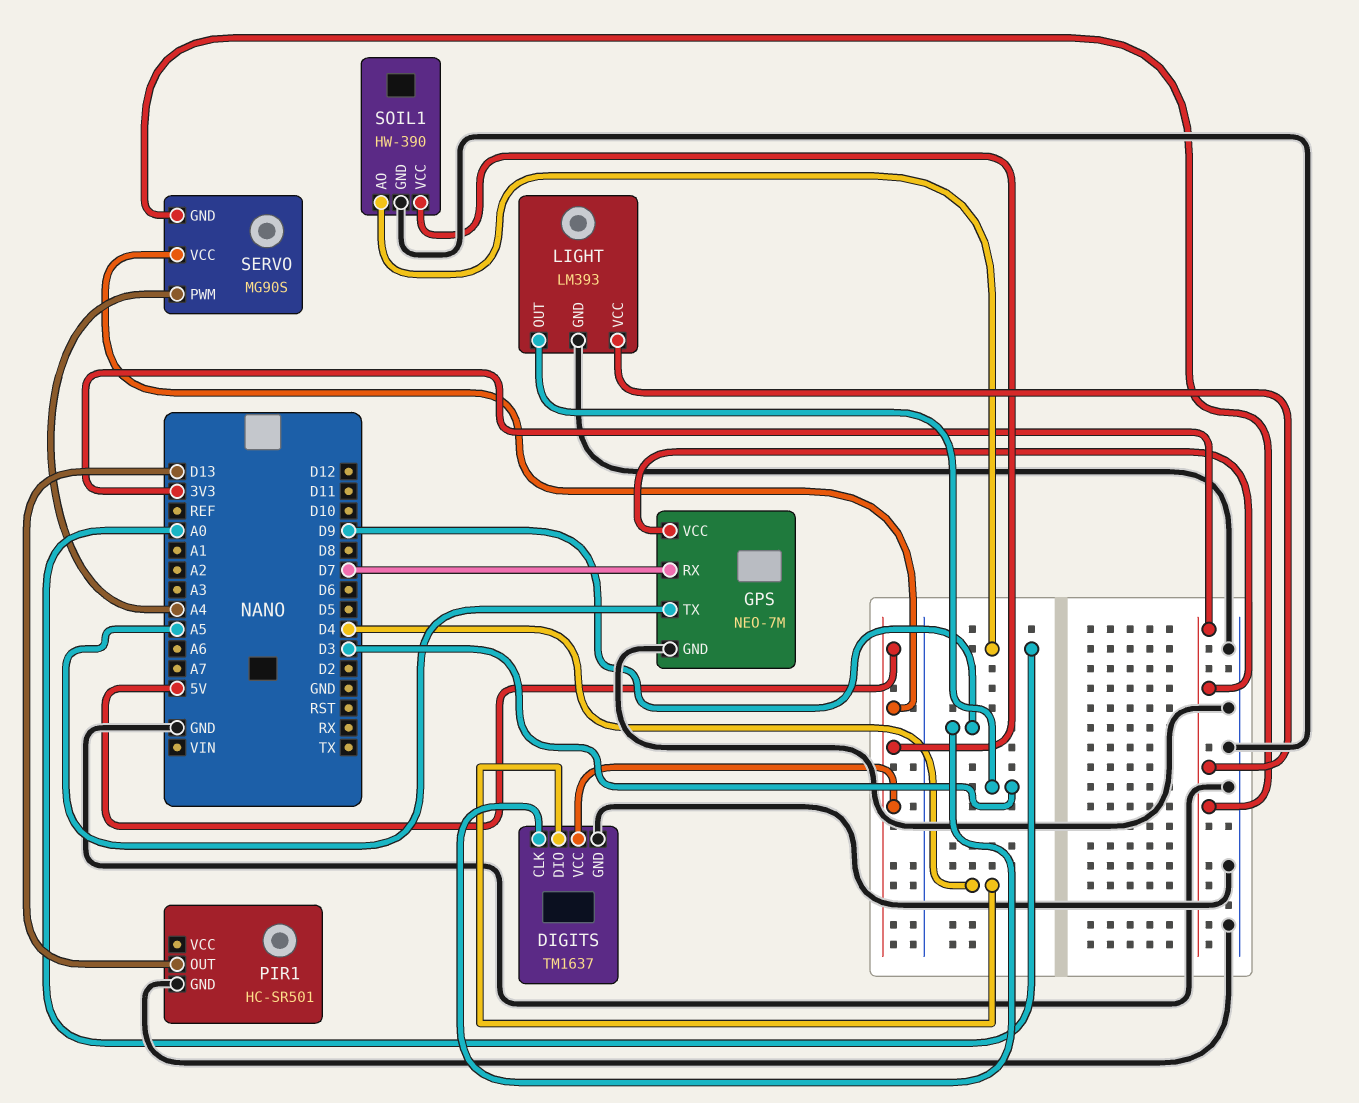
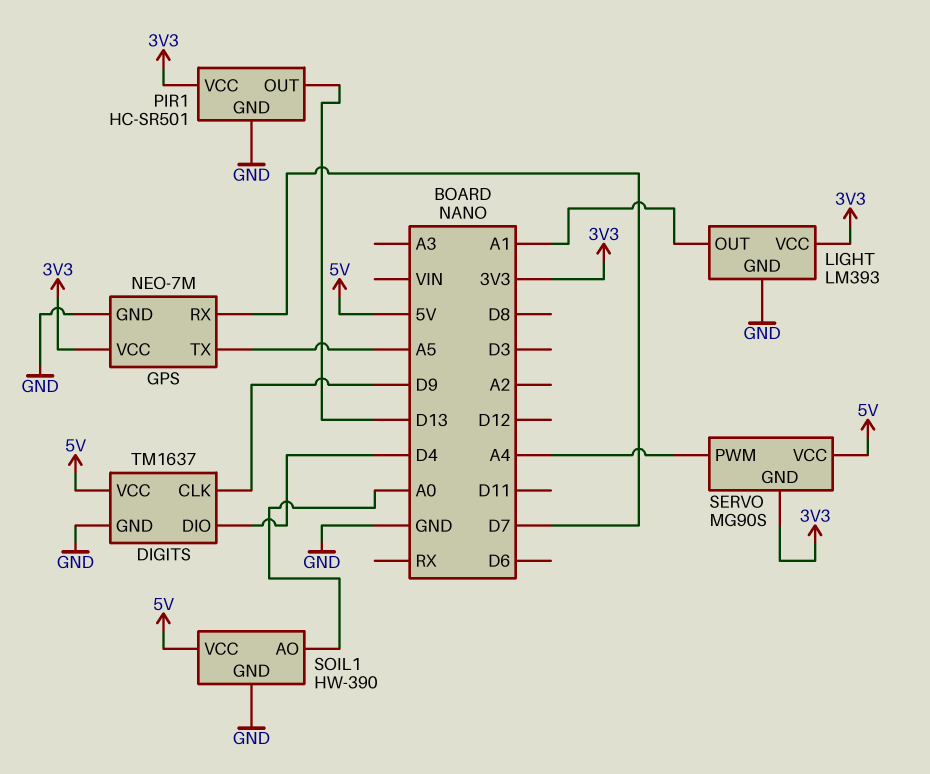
LIGHT pin OUT: D3 -> A1
PIR1 pin VCC: none -> 3V3

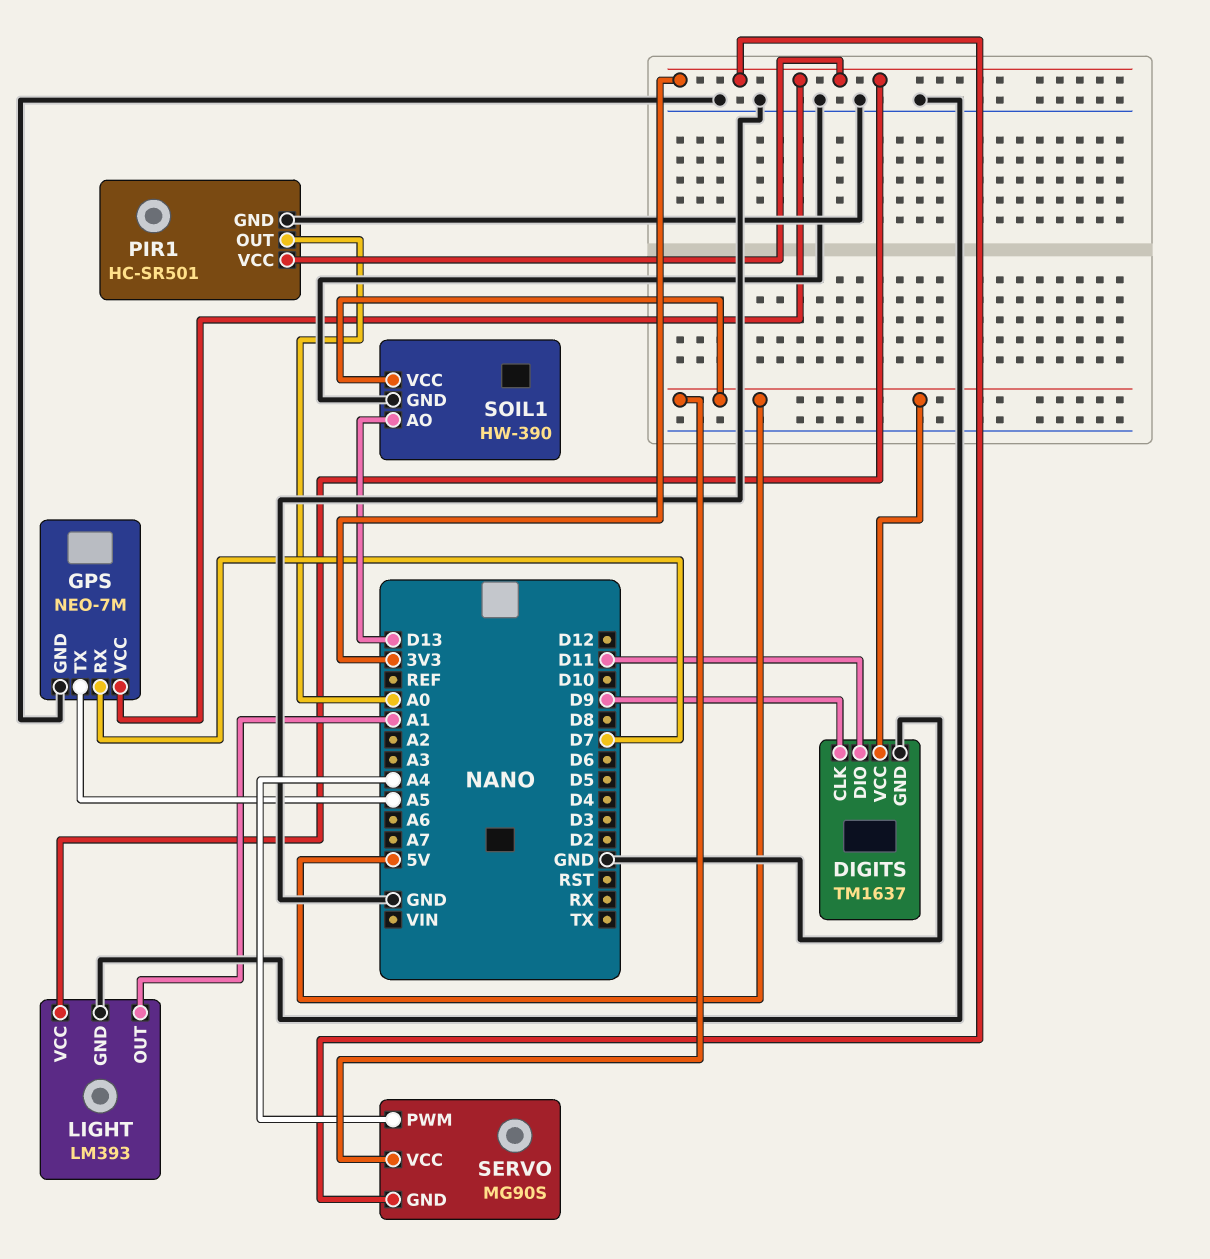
DIGITS pin DIO: D4 -> D11
PIR1 pin OUT: D13 -> A0
SOIL1 pin AO: A0 -> D13

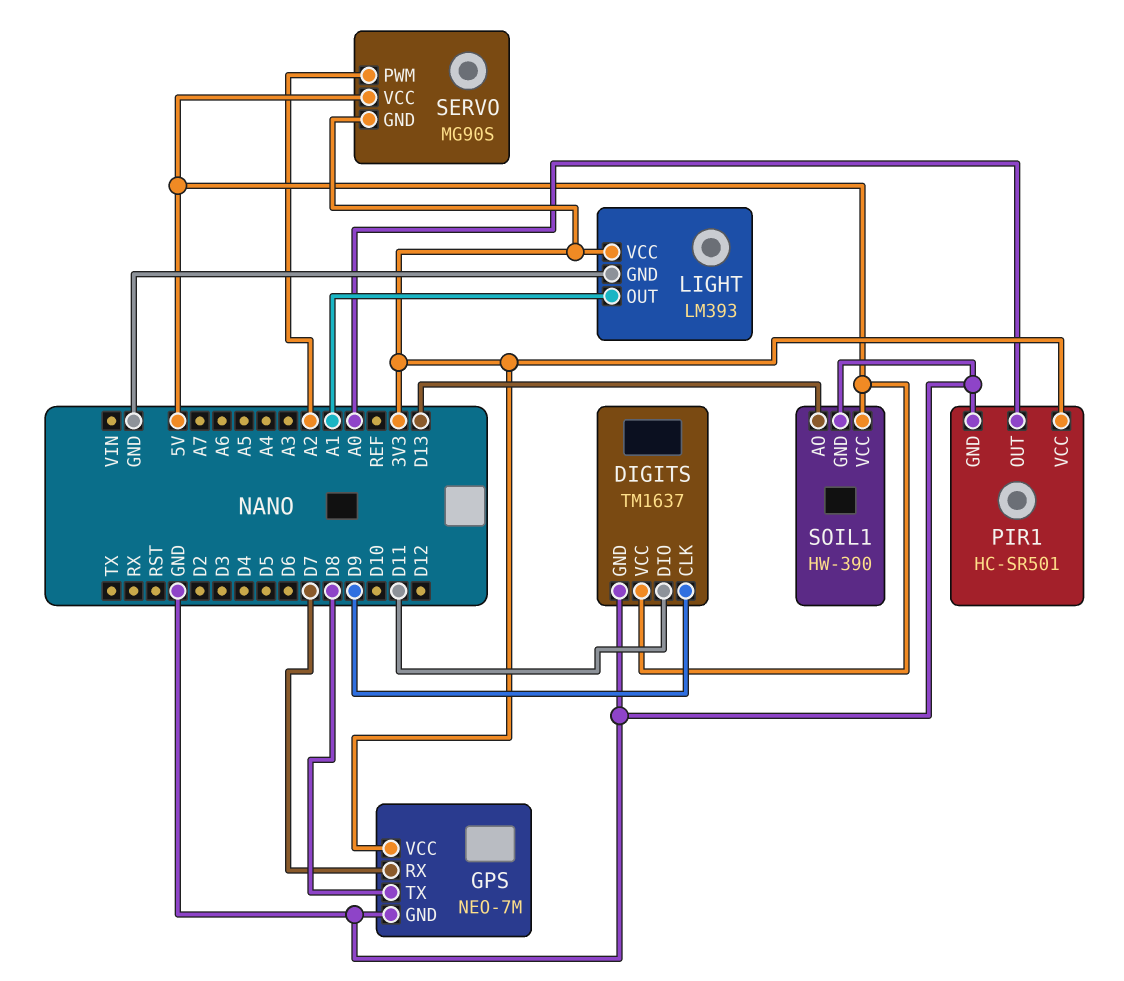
GPS pin TX: A5 -> D8
SERVO pin PWM: A4 -> A2

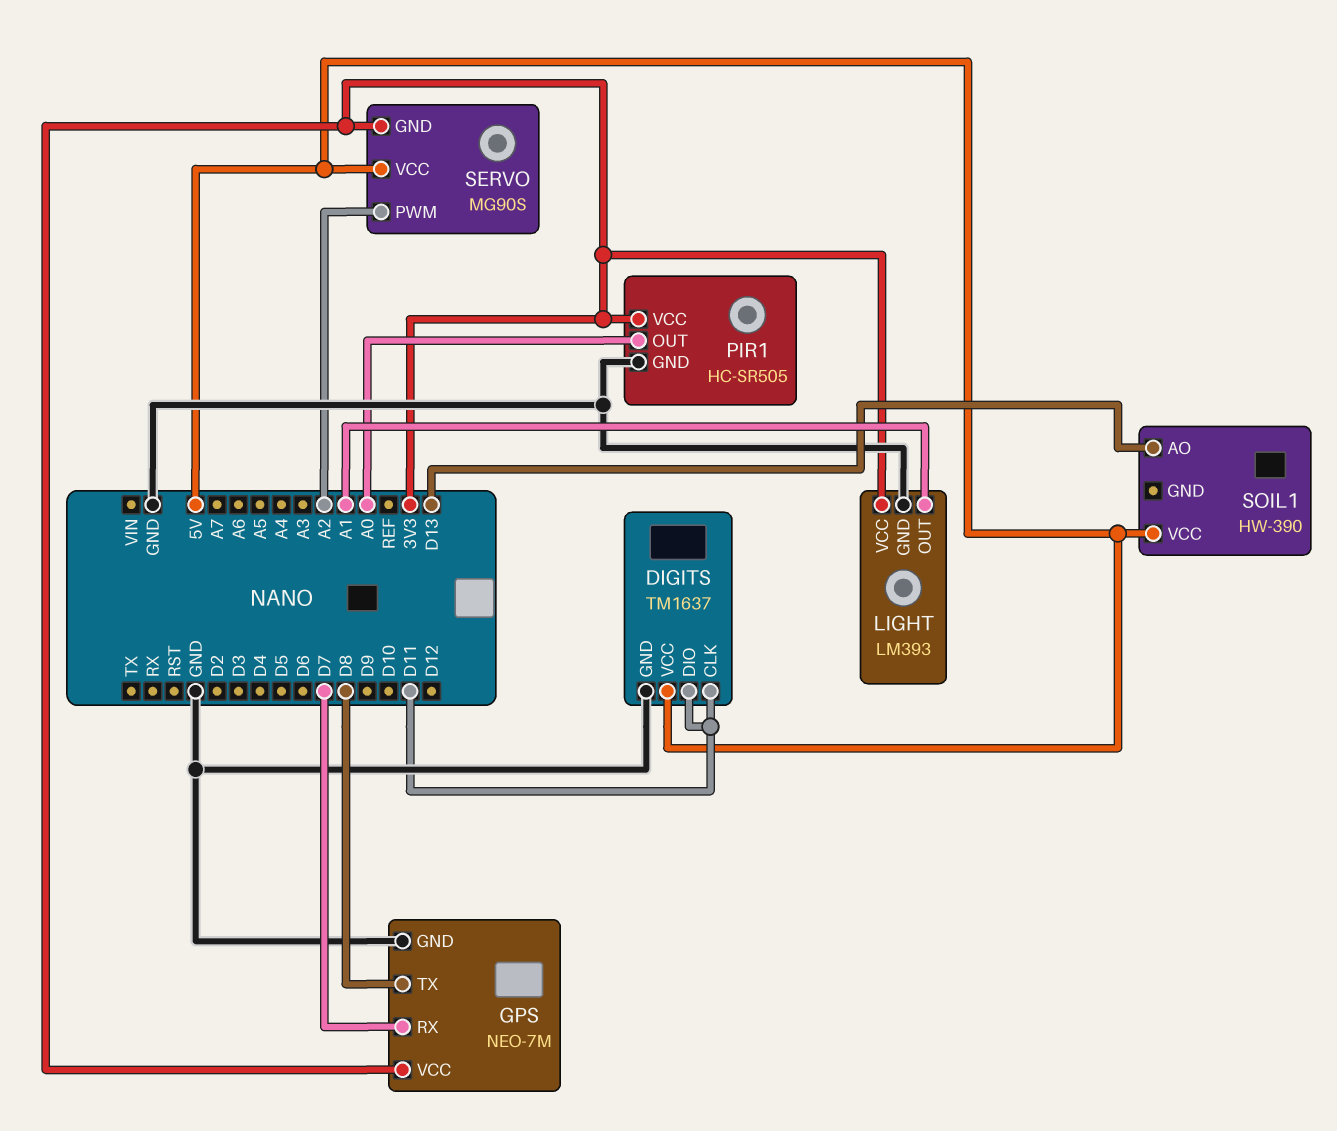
DIGITS pin CLK: D9 -> D11
PIR1: HC-SR501 -> HC-SR505
SOIL1 pin GND: GND -> none

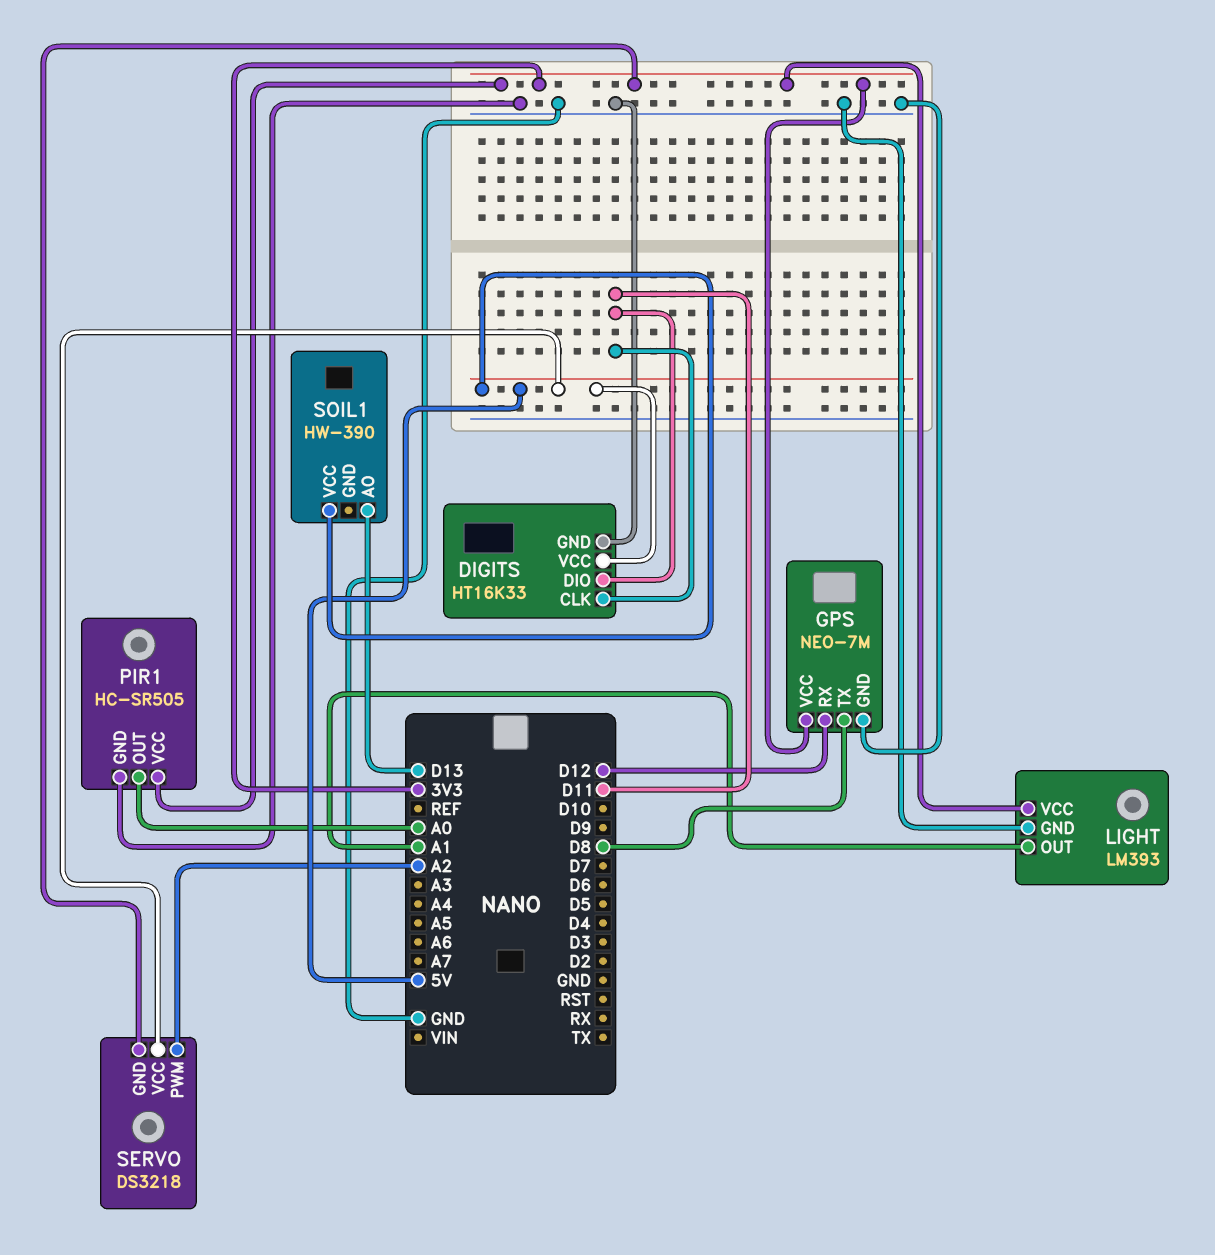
DIGITS: TM1637 -> HT16K33
GPS pin RX: D7 -> D12
SERVO: MG90S -> DS3218

